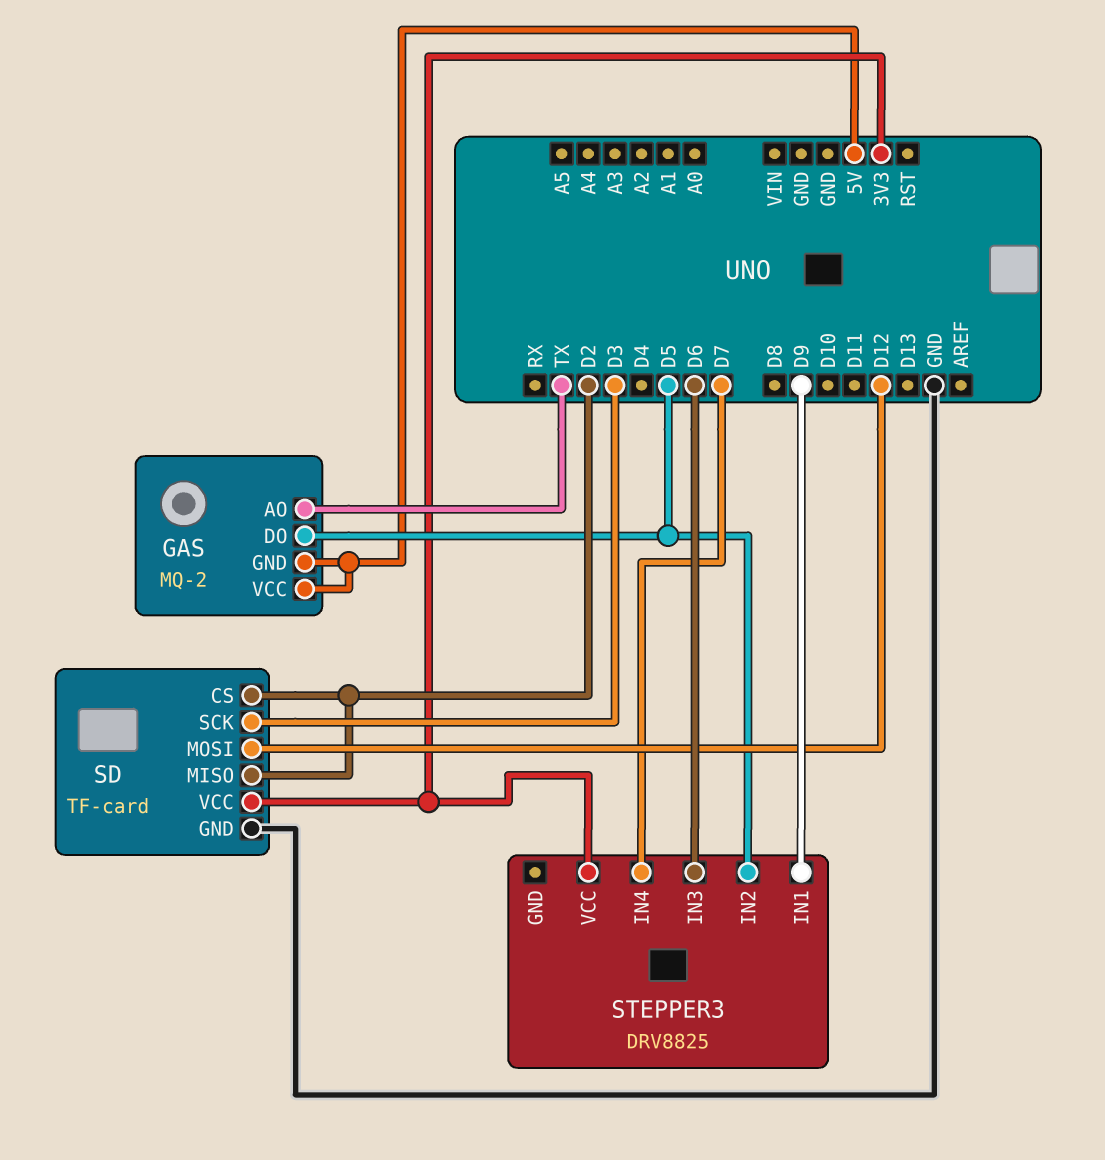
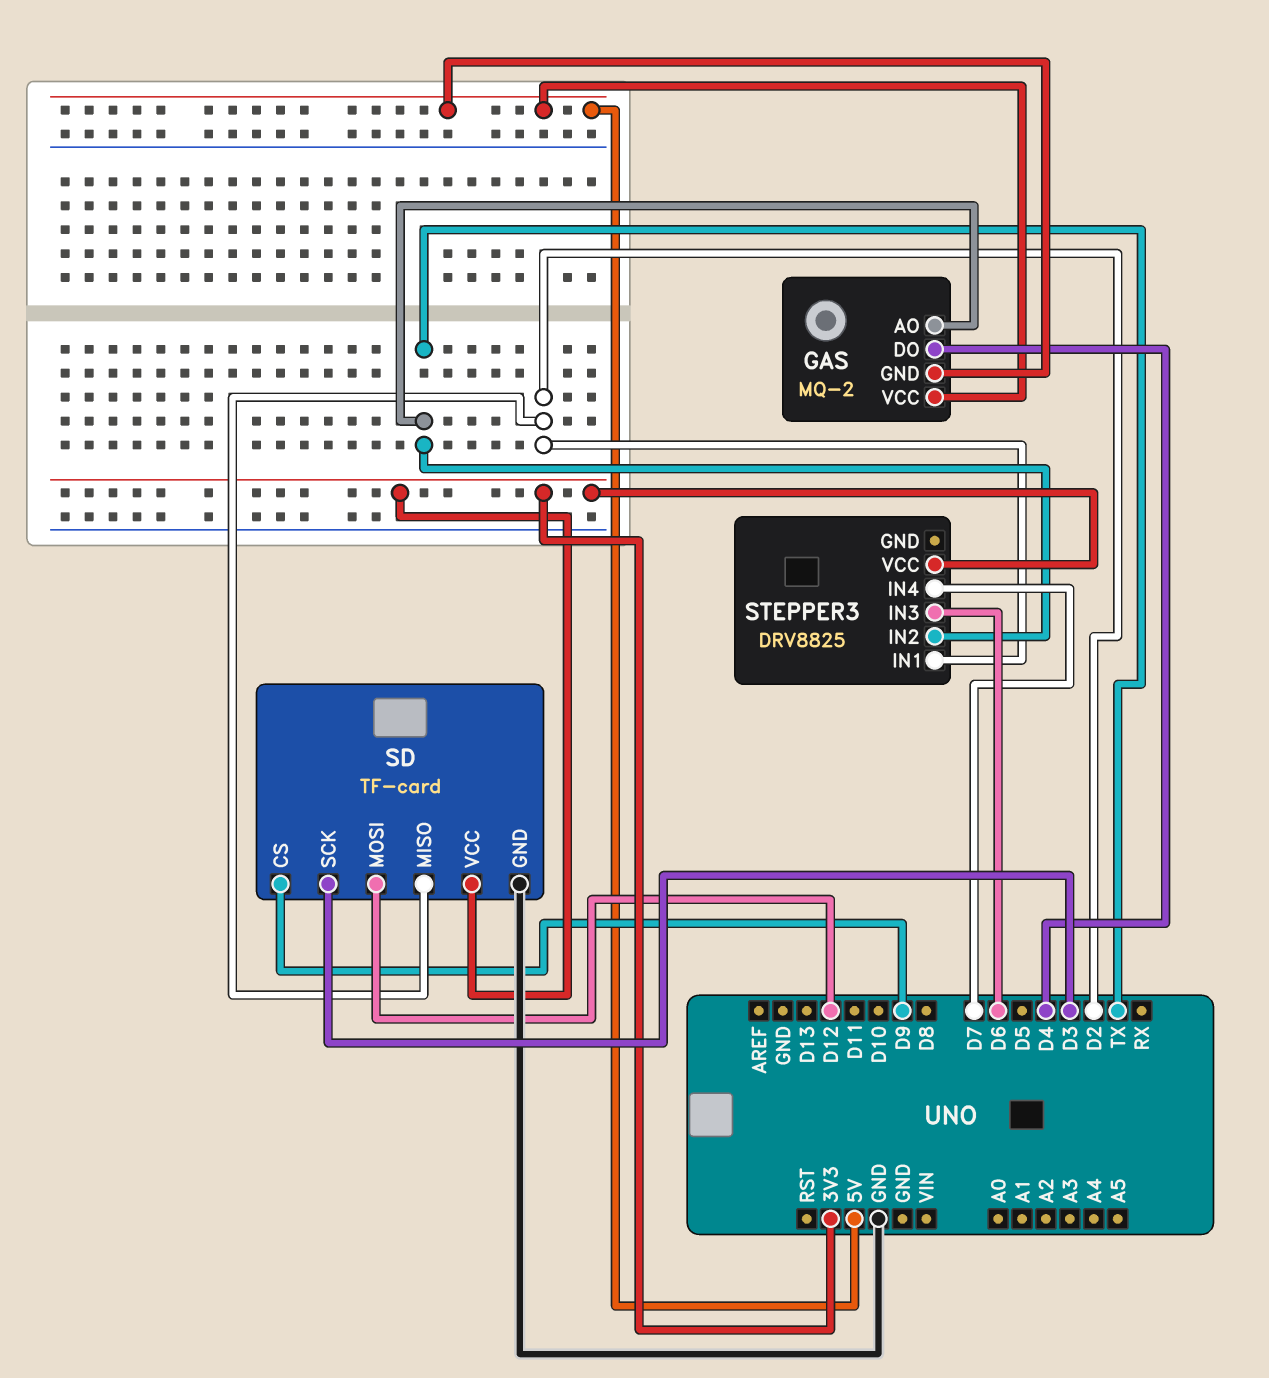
GAS pin DO: D5 -> D4
SD pin CS: D2 -> D9
STEPPER3 pin IN1: D9 -> D2
STEPPER3 pin IN2: D5 -> TX

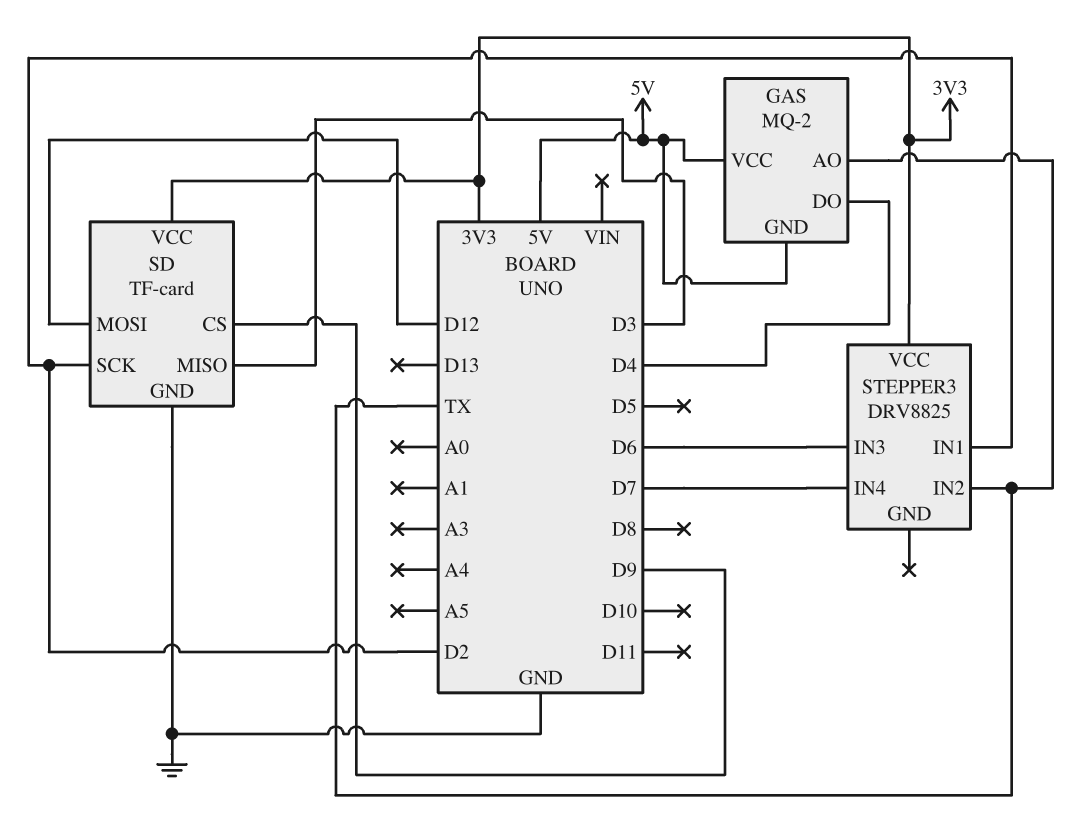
SD pin MISO: D2 -> D3
SD pin SCK: D3 -> D2

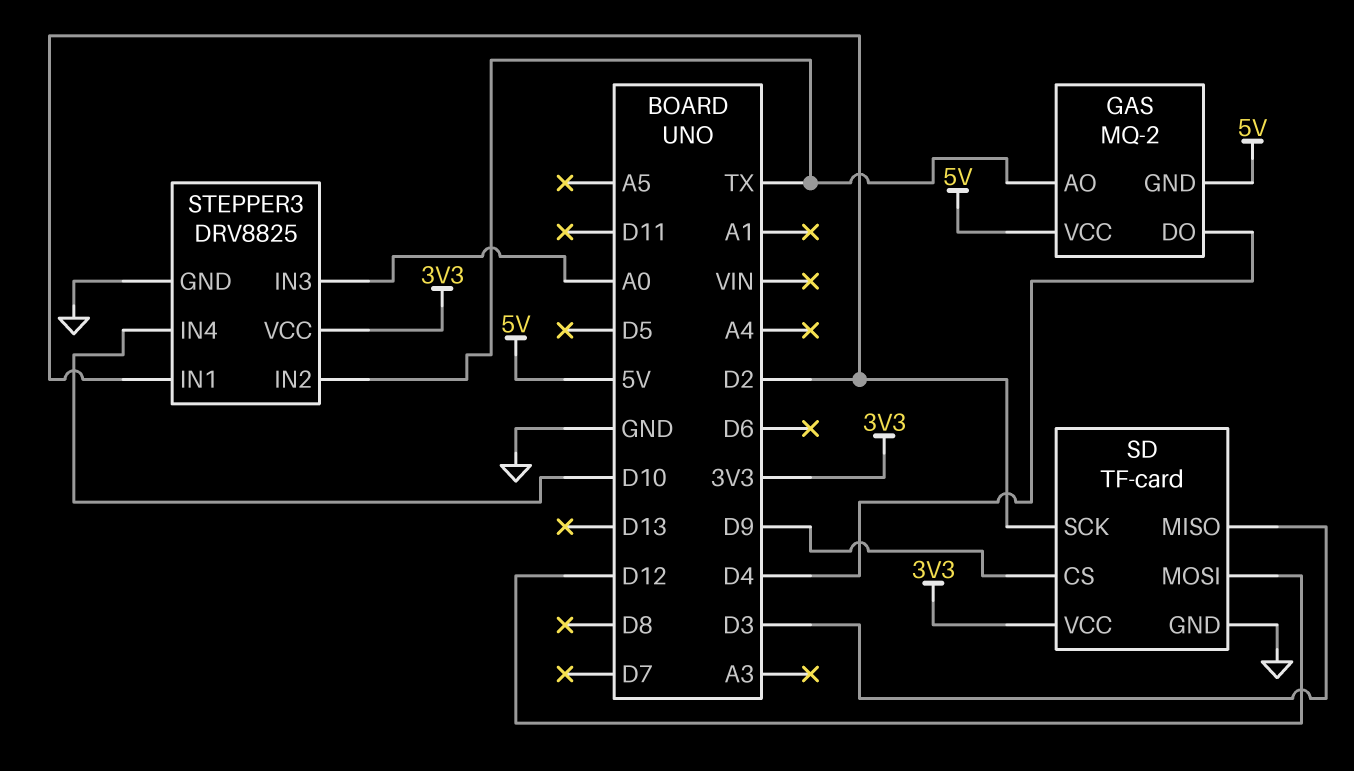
STEPPER3 pin GND: none -> GND
STEPPER3 pin IN3: D6 -> A0
STEPPER3 pin IN4: D7 -> D10

